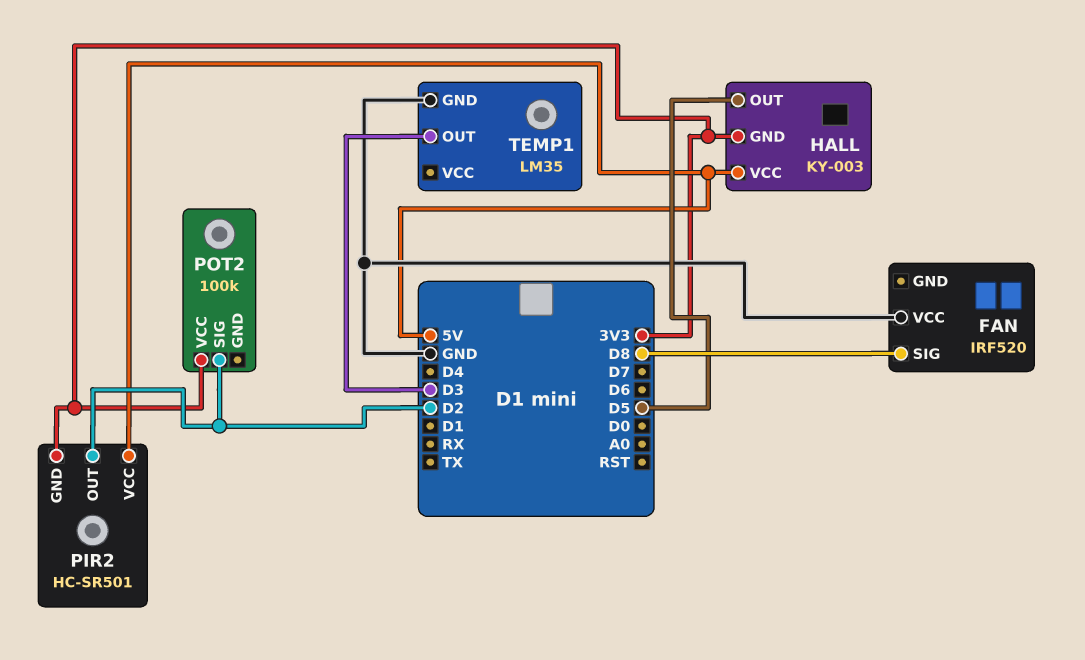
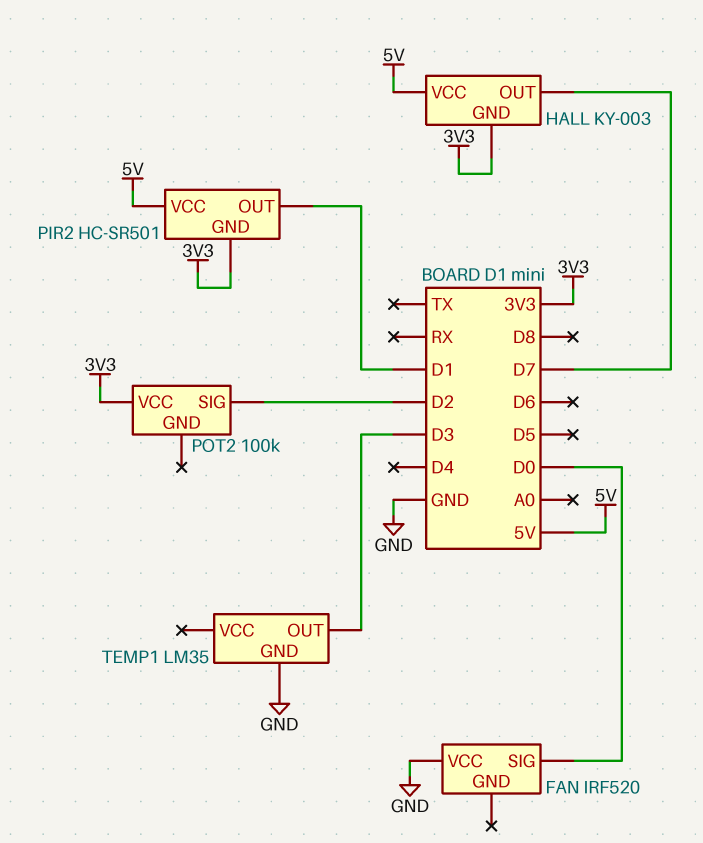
FAN pin SIG: D8 -> D0
HALL pin OUT: D5 -> D7
PIR2 pin OUT: D2 -> D1

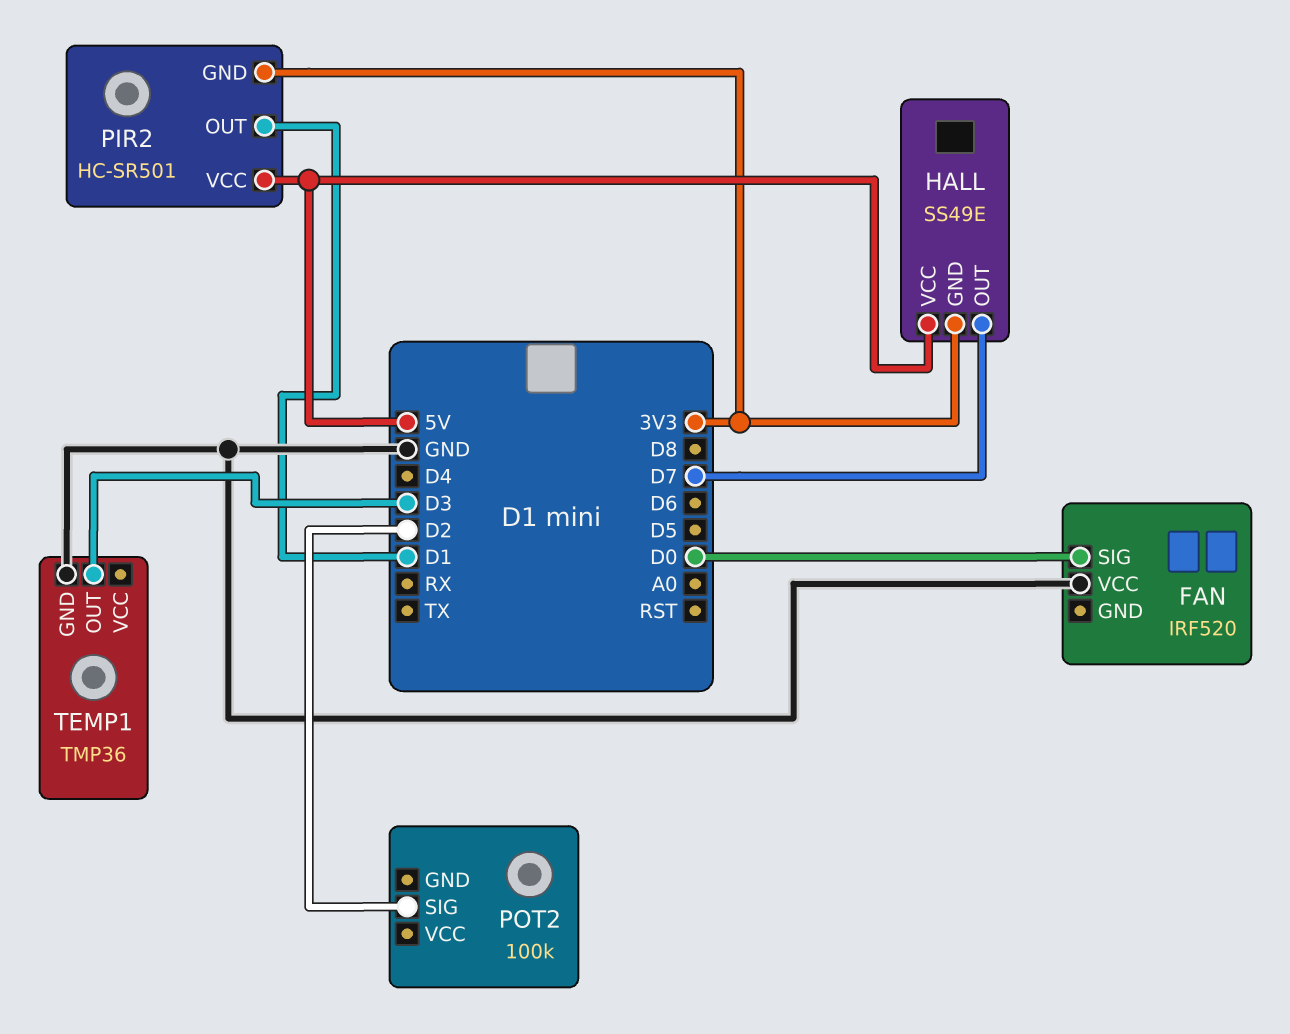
HALL: KY-003 -> SS49E
POT2 pin VCC: 3V3 -> none
TEMP1: LM35 -> TMP36

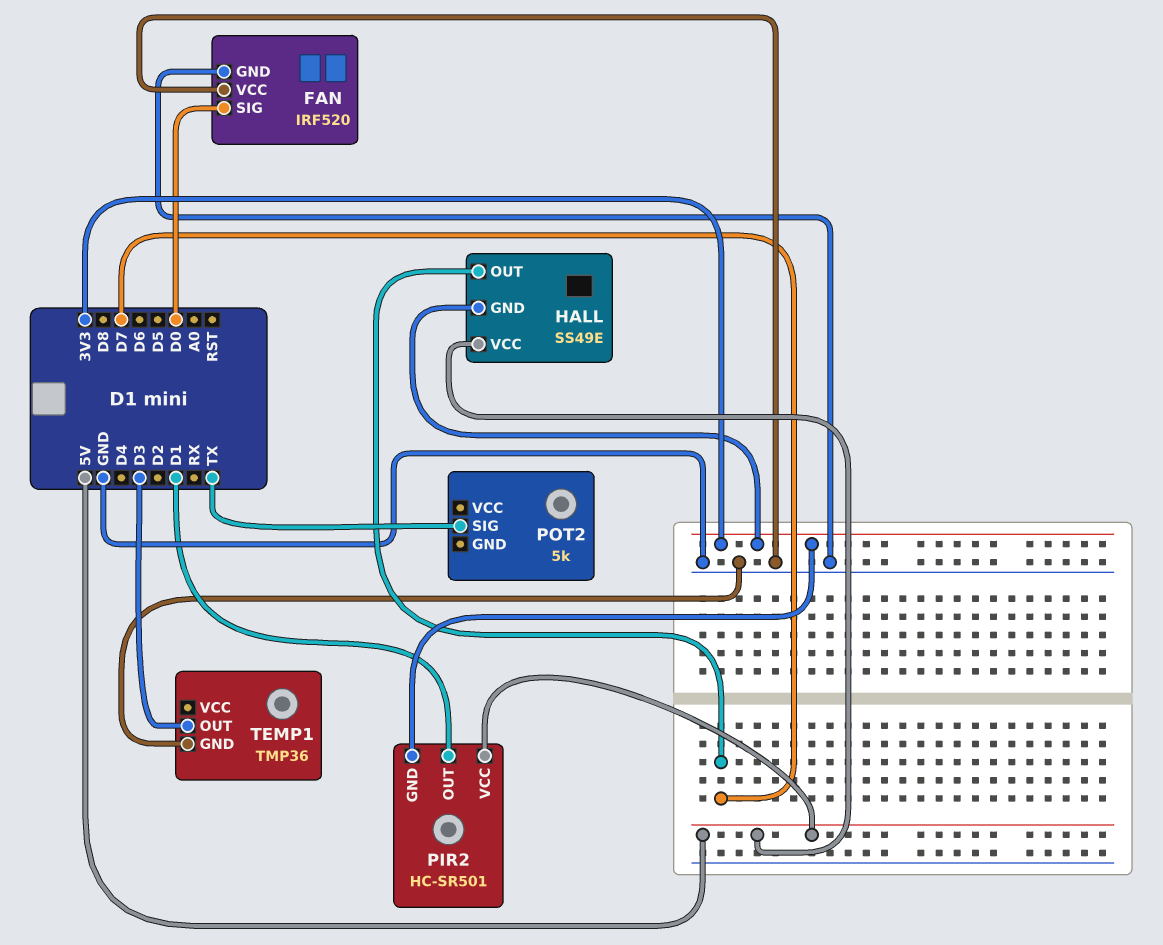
FAN pin GND: none -> GND
POT2: 100k -> 5k
POT2 pin SIG: D2 -> TX

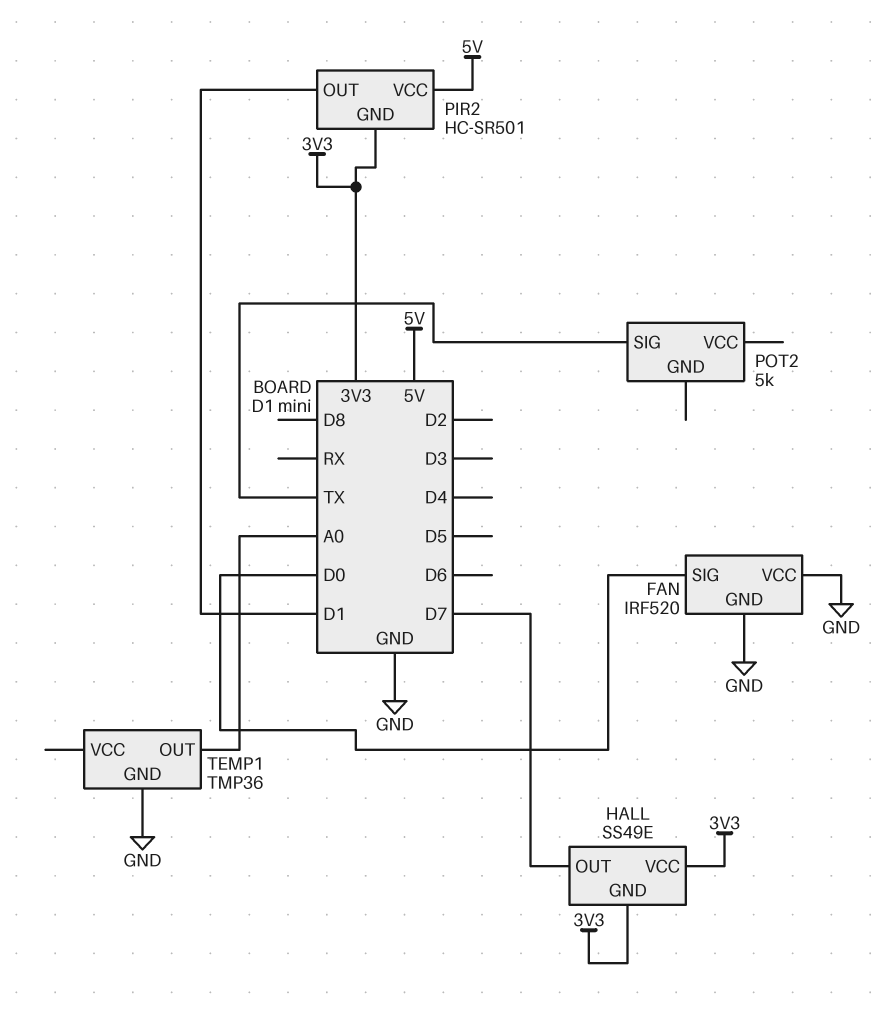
HALL pin VCC: 5V -> 3V3
TEMP1 pin OUT: D3 -> A0

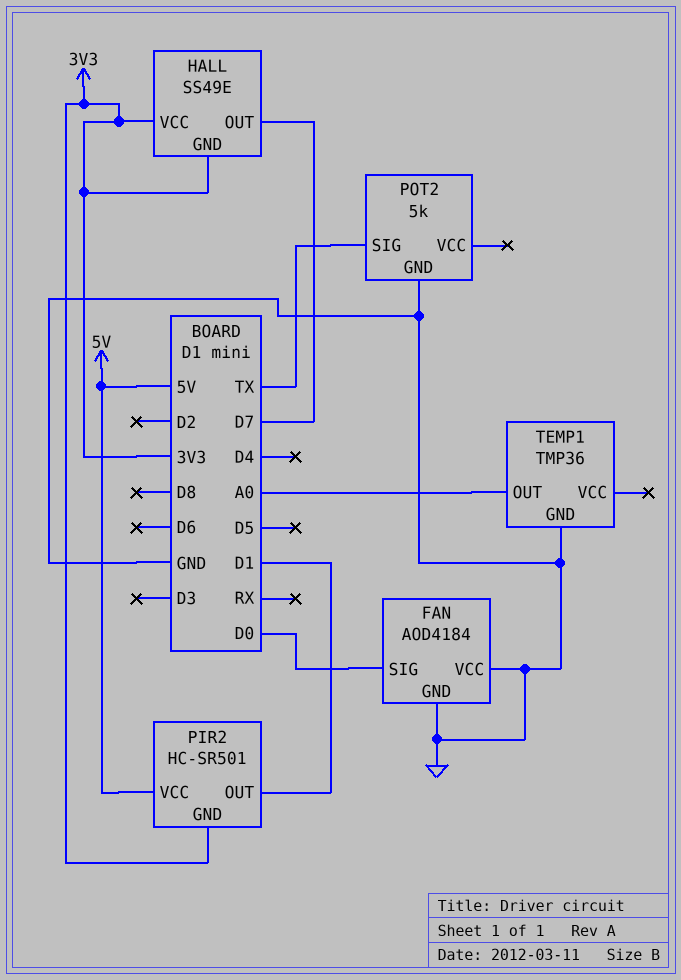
FAN: IRF520 -> AOD4184
POT2 pin GND: none -> GND

